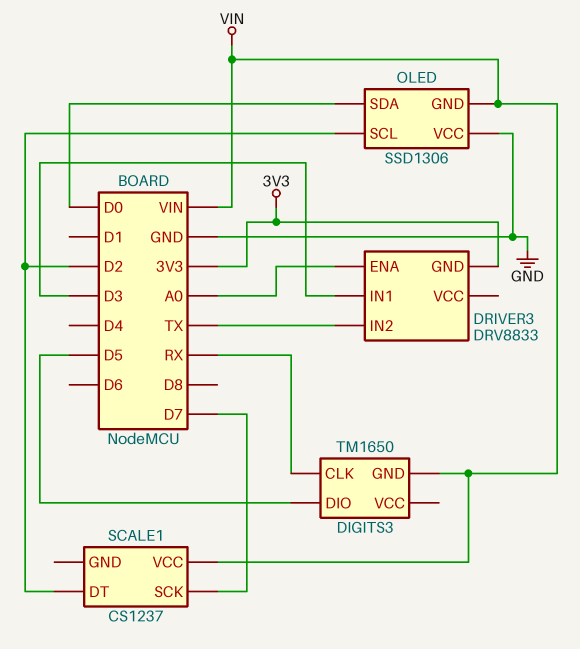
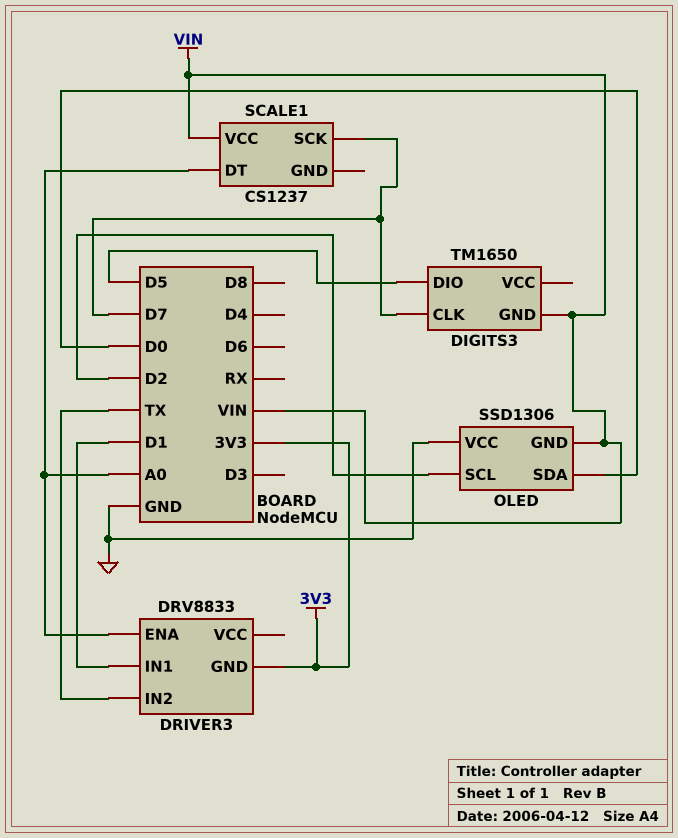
DIGITS3 pin CLK: RX -> D7
DRIVER3 pin IN1: D3 -> D1
SCALE1 pin DT: D2 -> A0

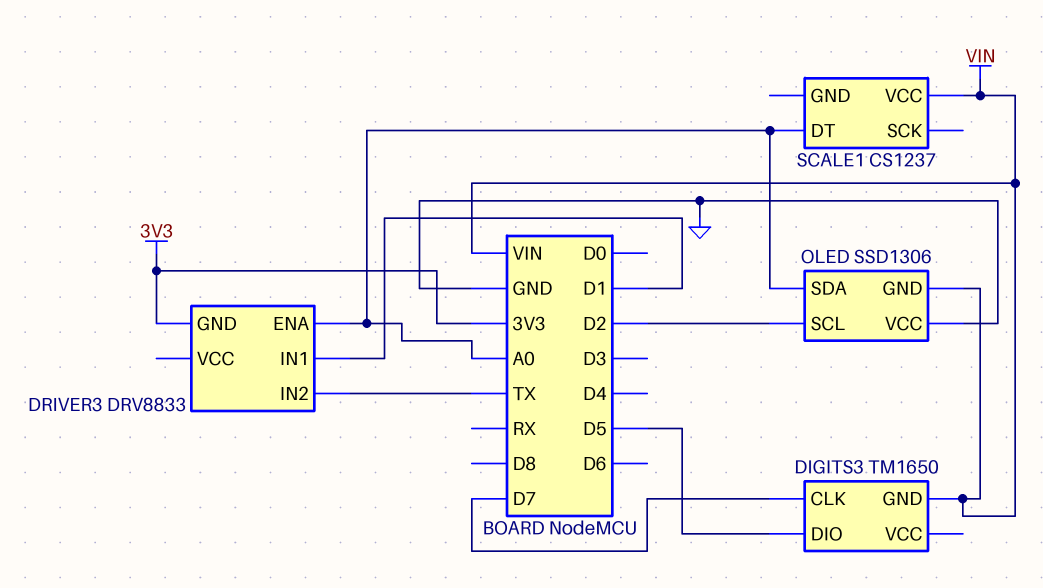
OLED pin SDA: D0 -> A0
SCALE1 pin SCK: D7 -> none

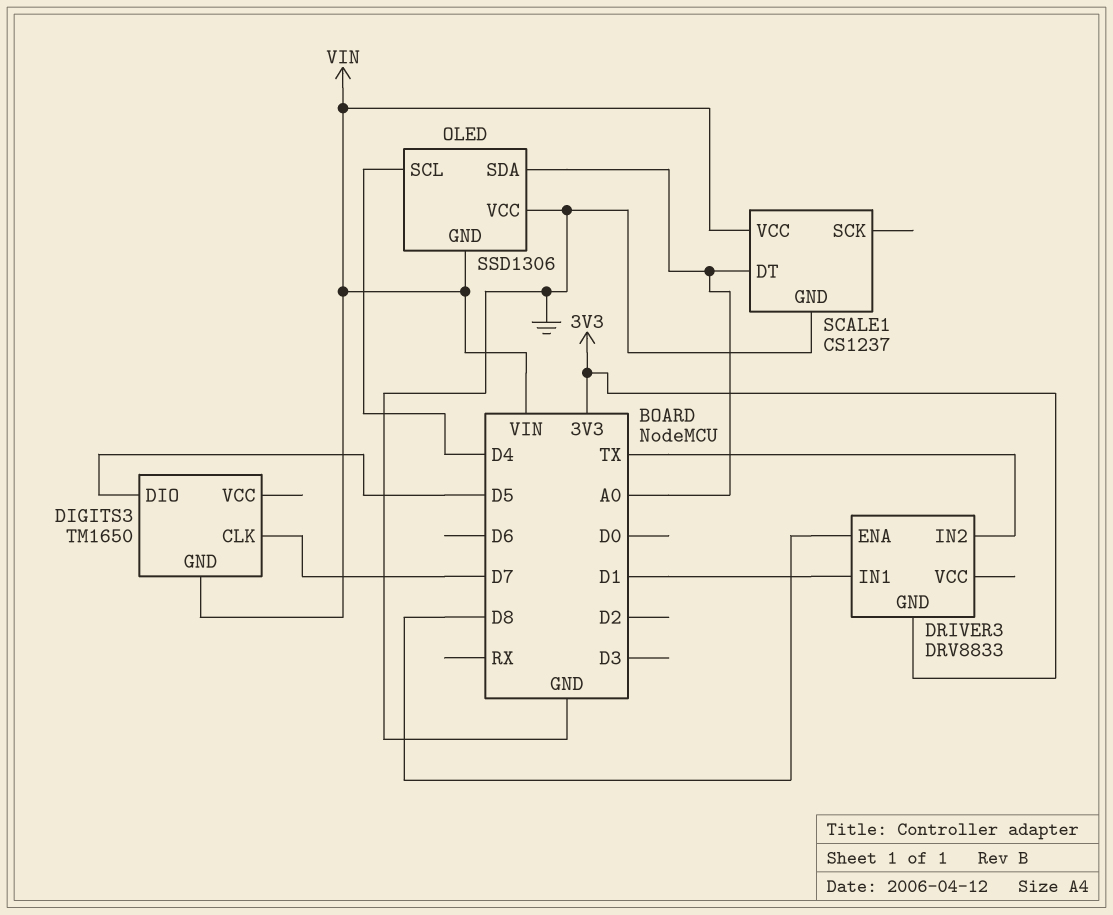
DRIVER3 pin ENA: A0 -> D8
OLED pin SCL: D2 -> D4
SCALE1 pin GND: none -> GND

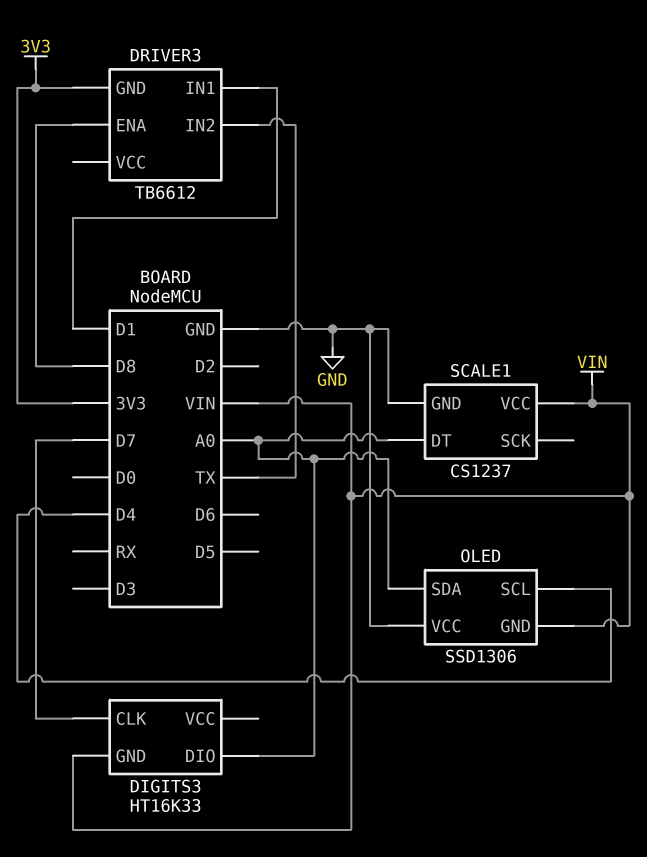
DIGITS3: TM1650 -> HT16K33
DIGITS3 pin DIO: D5 -> A0
DRIVER3: DRV8833 -> TB6612

